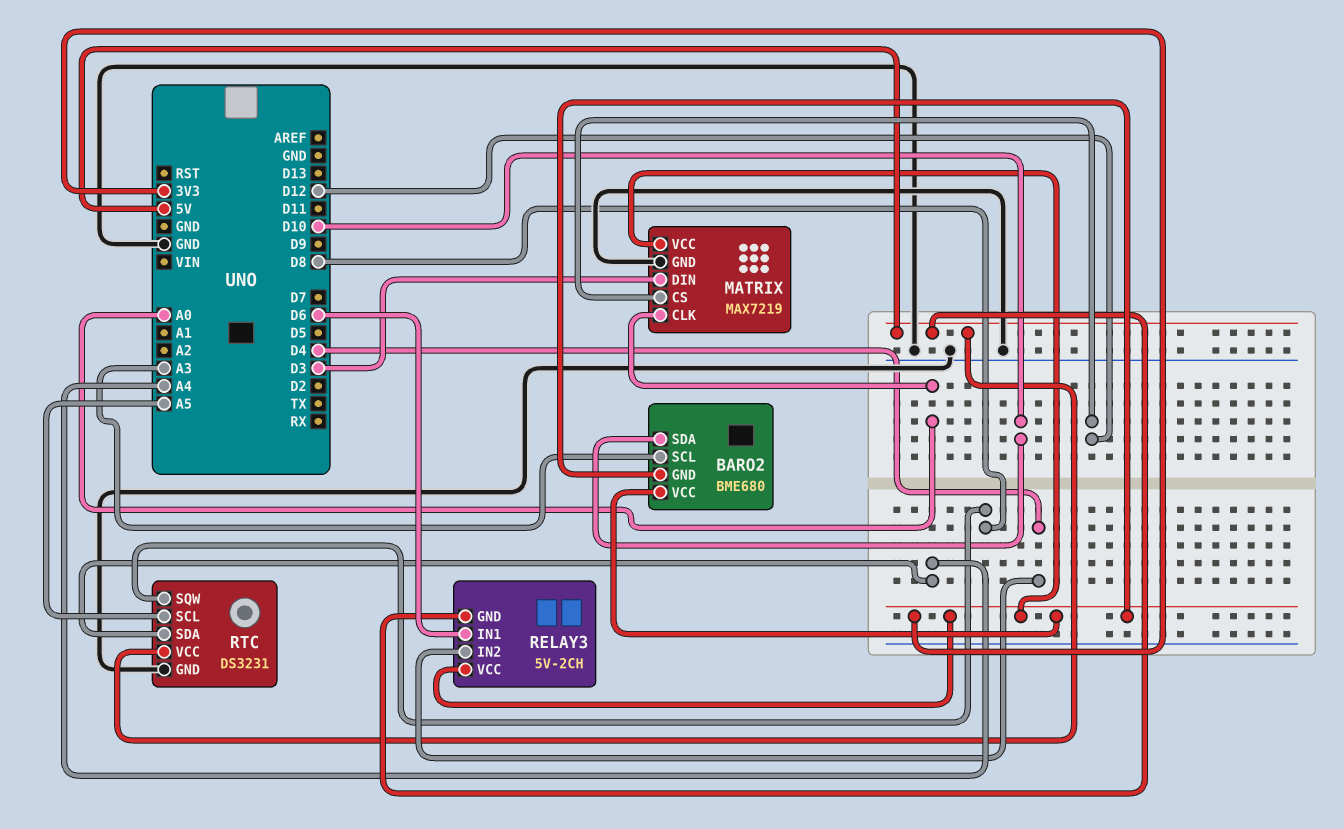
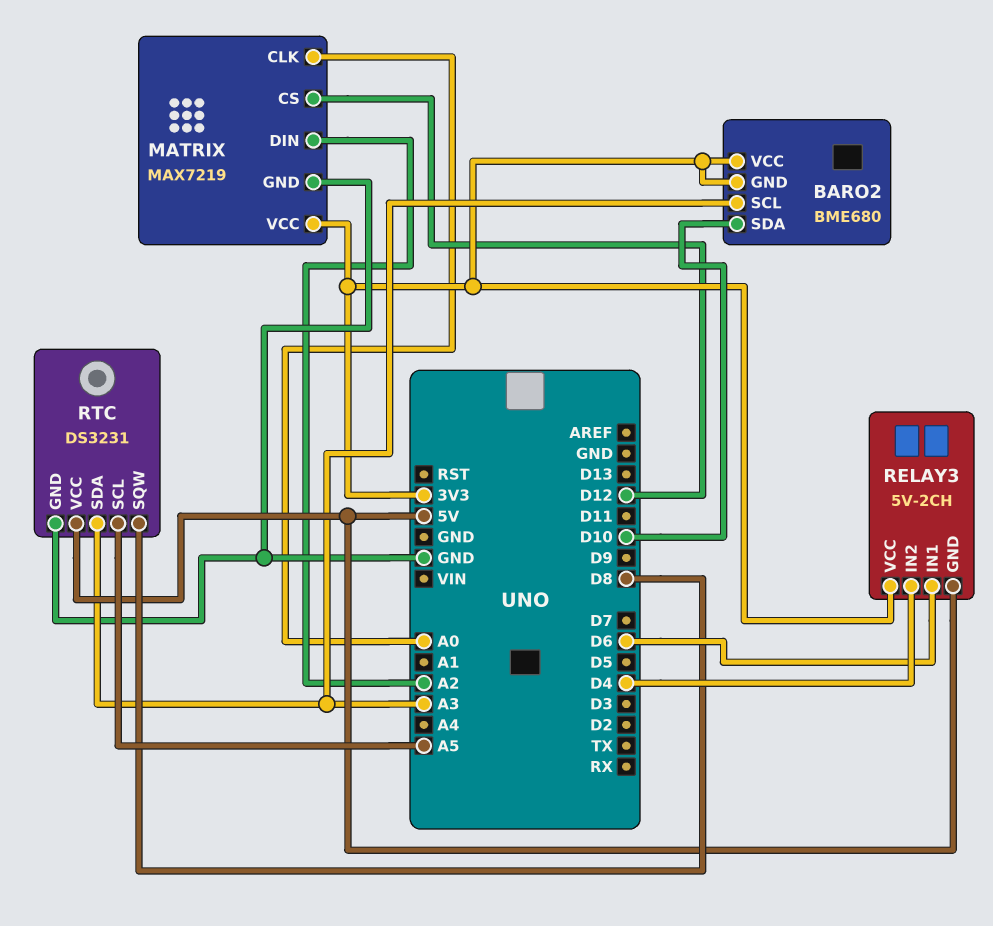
MATRIX pin DIN: D3 -> A2
RTC pin SDA: A4 -> A3

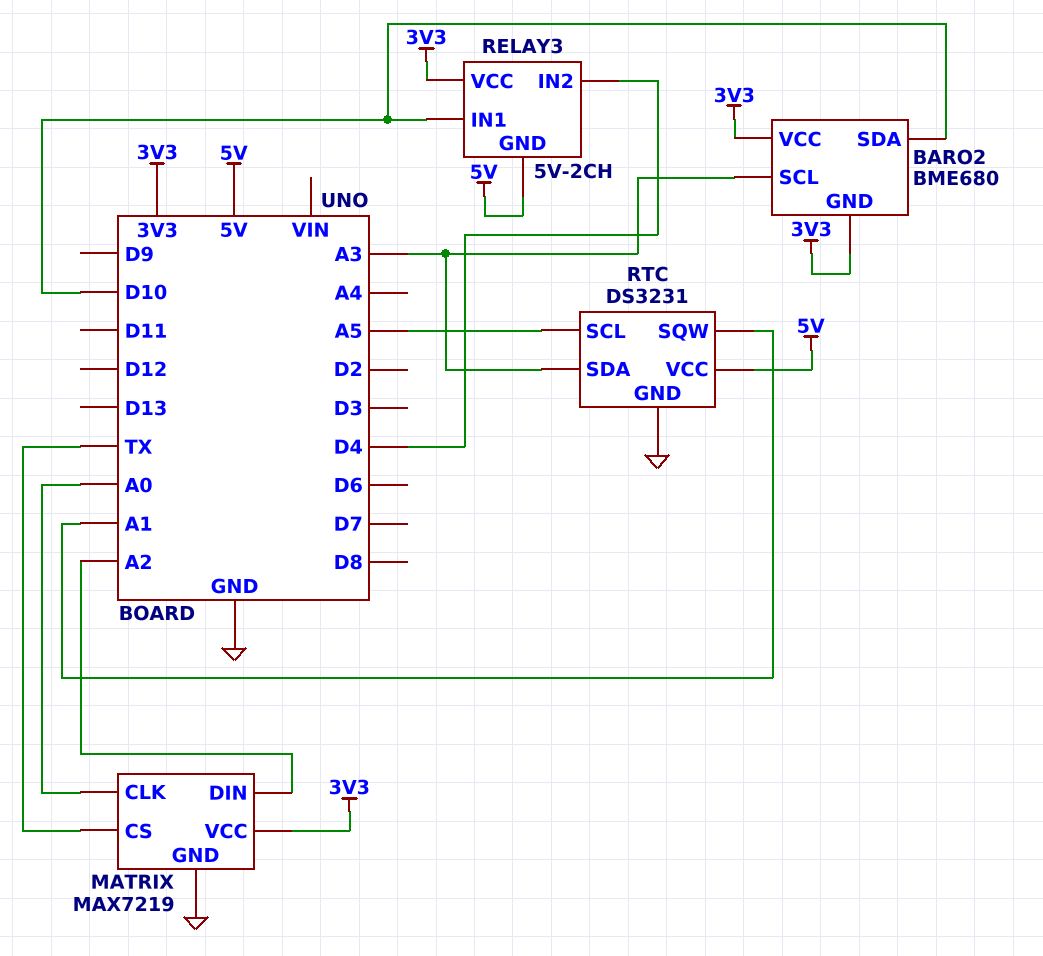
MATRIX pin CS: D12 -> TX
RELAY3 pin IN1: D6 -> D10
RTC pin SQW: D8 -> A1

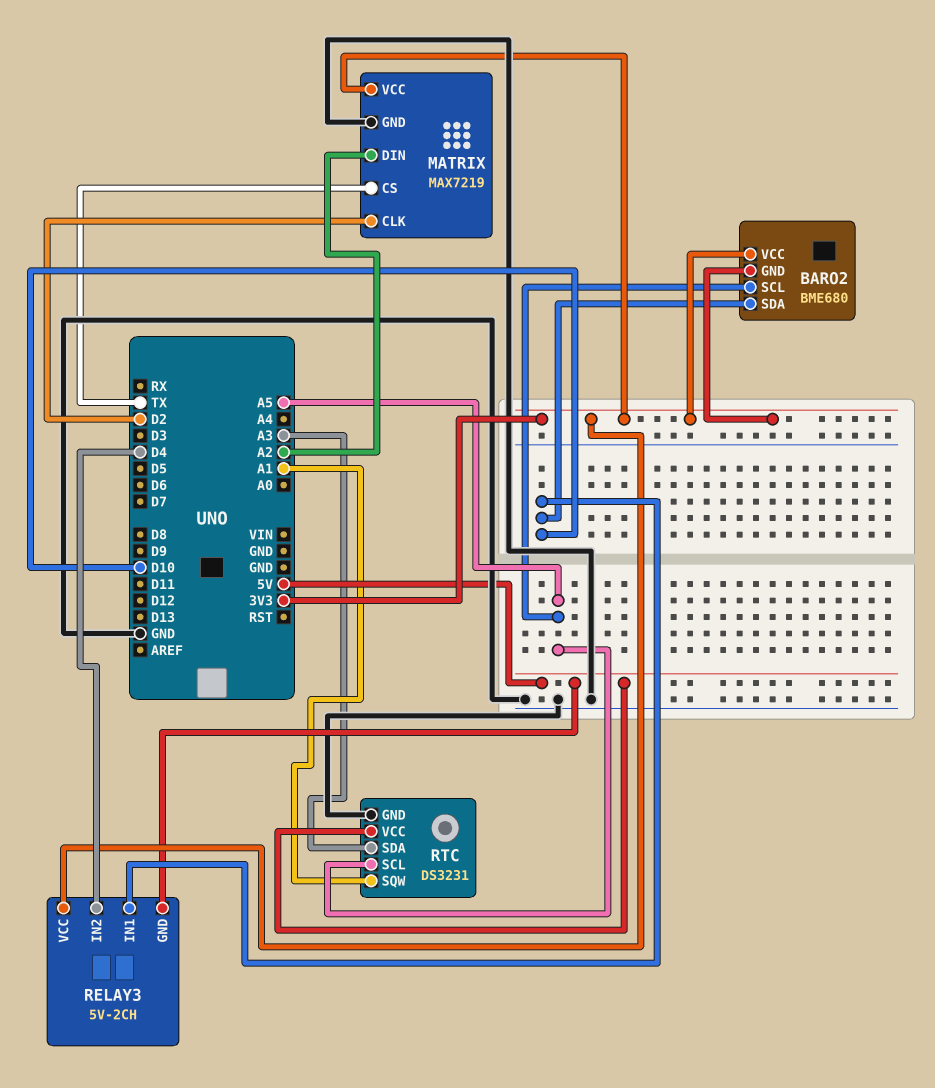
BARO2 pin SCL: A3 -> A5
MATRIX pin CLK: A0 -> D2

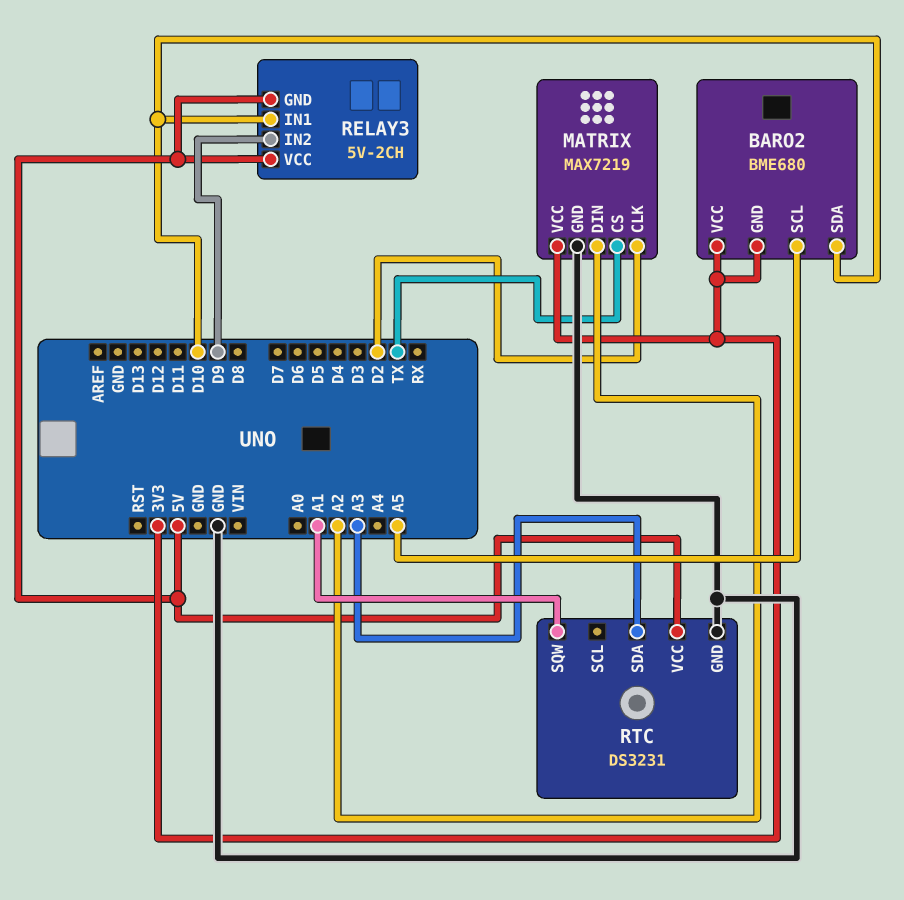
RELAY3 pin IN2: D4 -> D9
RELAY3 pin VCC: 3V3 -> 5V
RTC pin SCL: A5 -> none

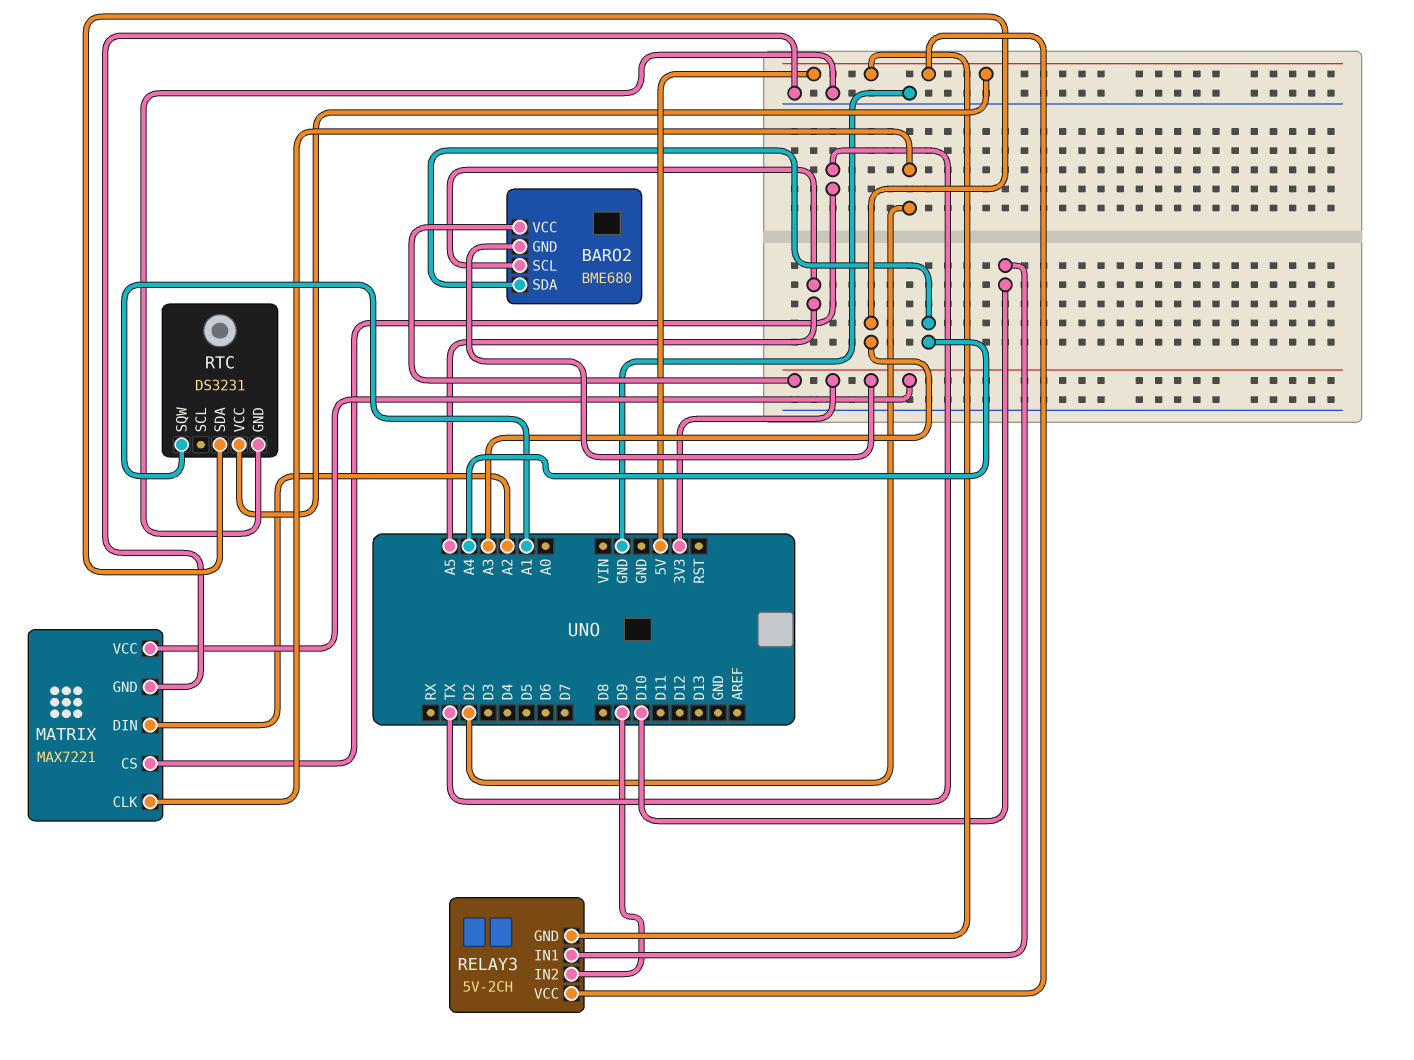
BARO2 pin SDA: D10 -> A4
MATRIX: MAX7219 -> MAX7221

